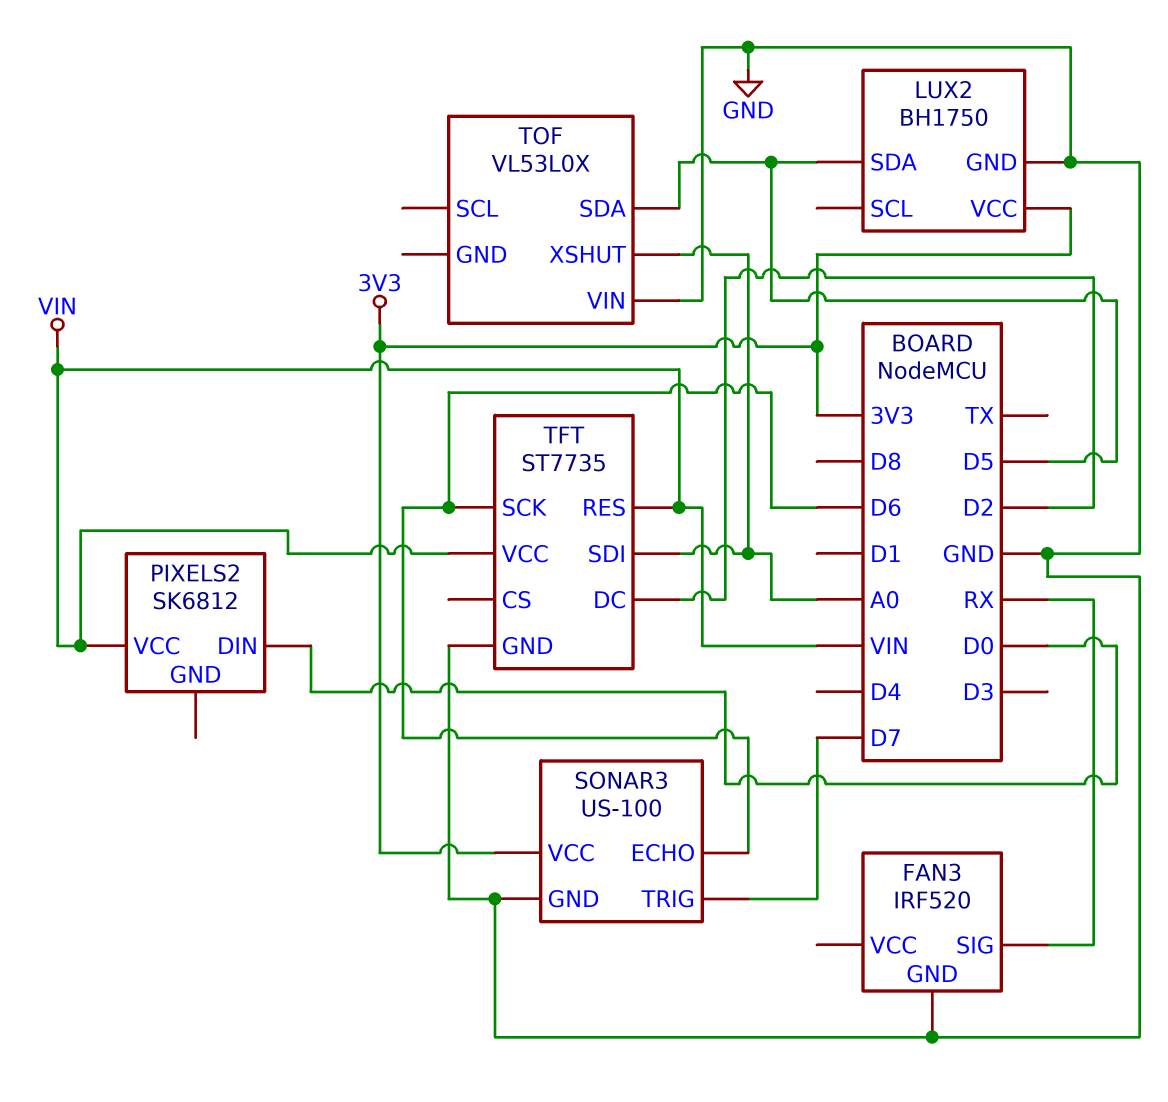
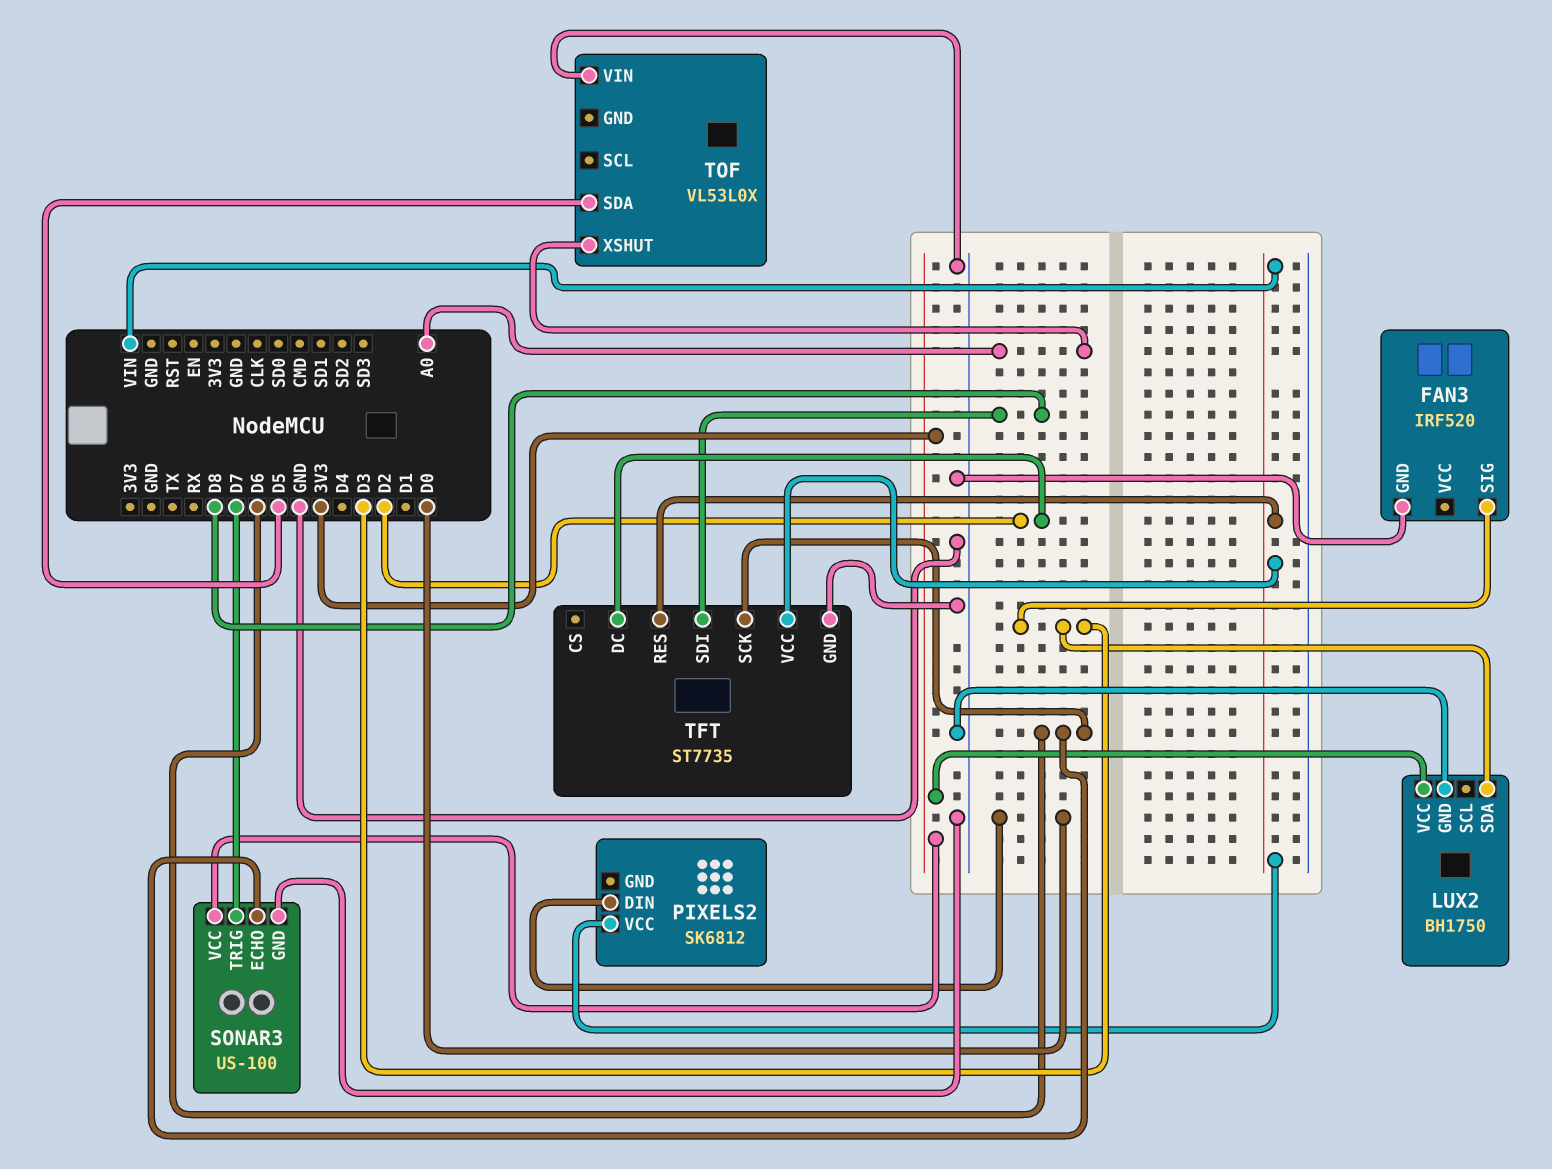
FAN3 pin SIG: RX -> D3
LUX2 pin SDA: D5 -> D3
TFT pin SDI: A0 -> D8

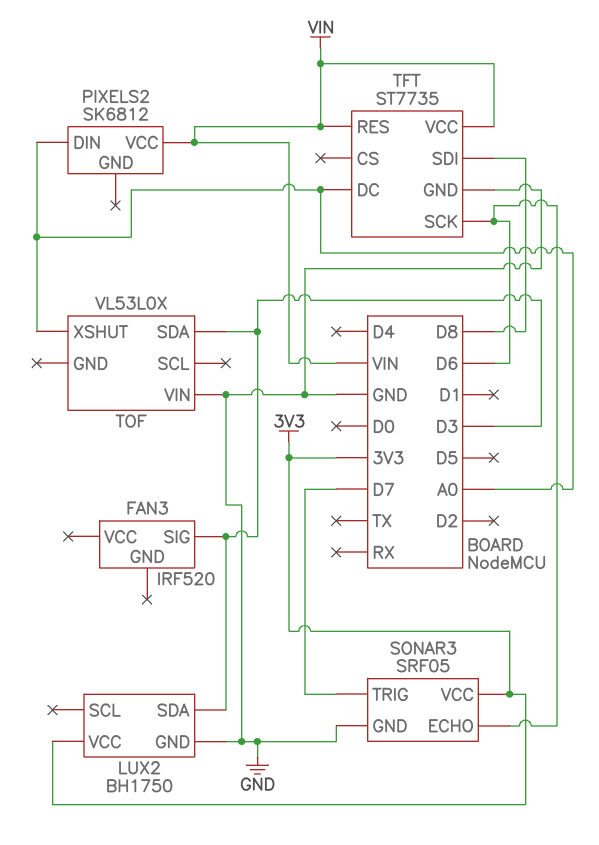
FAN3 pin GND: GND -> none
PIXELS2 pin DIN: D0 -> A0
SONAR3: US-100 -> SRF05
TFT pin DC: D2 -> A0
TOF pin SDA: D5 -> D3

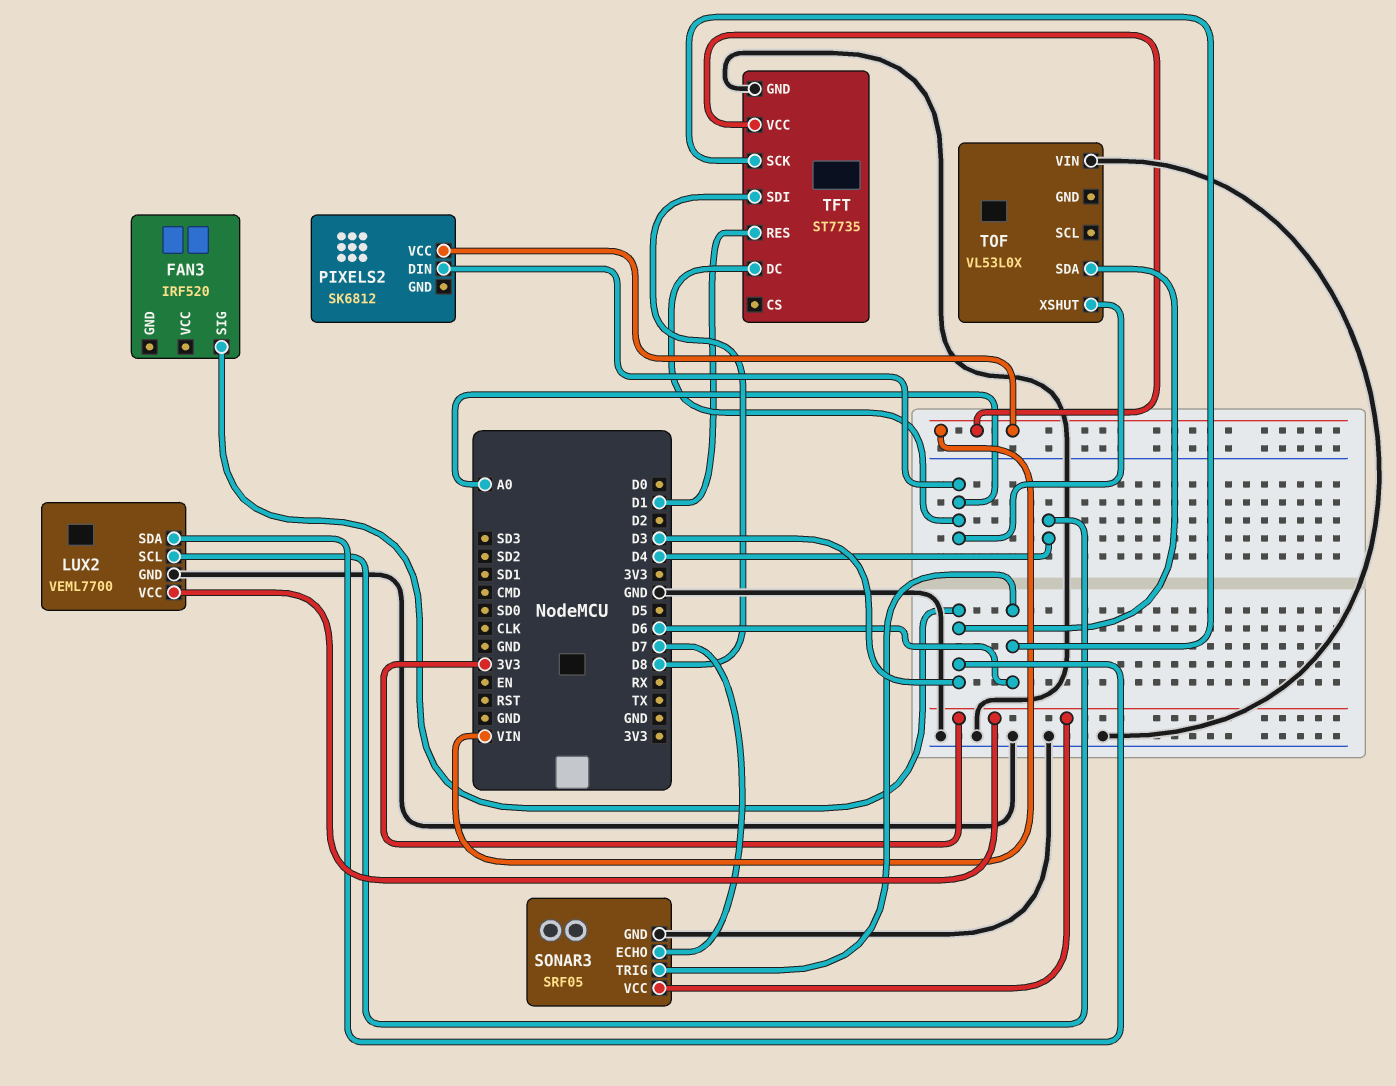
LUX2: BH1750 -> VEML7700
LUX2 pin SCL: none -> D4
SONAR3 pin ECHO: D6 -> D7
SONAR3 pin TRIG: D7 -> D6
TFT pin RES: VIN -> D1

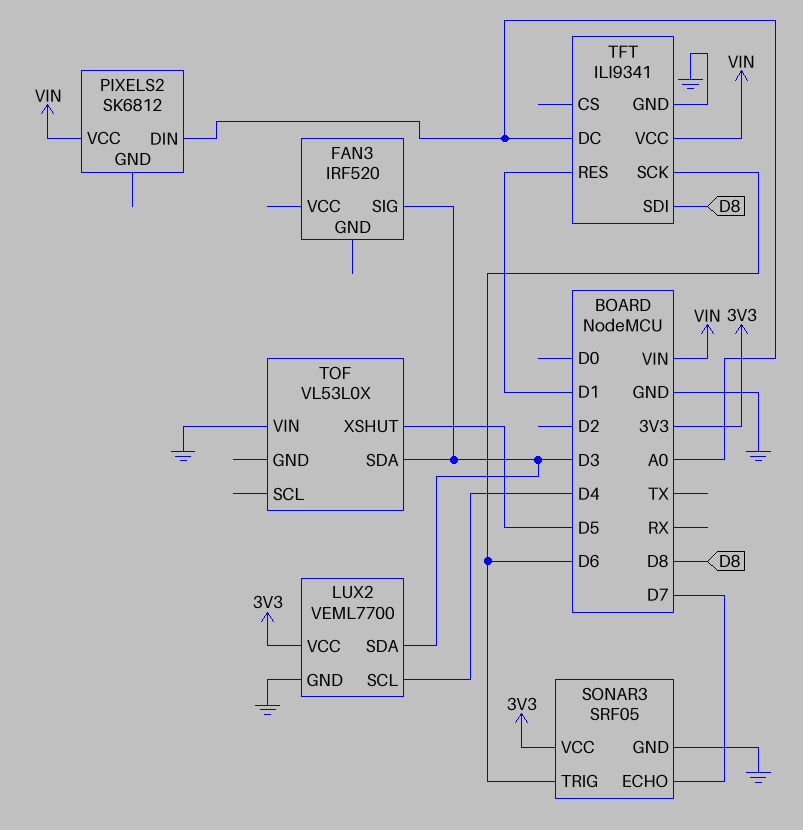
TFT: ST7735 -> ILI9341
TOF pin XSHUT: A0 -> D5

